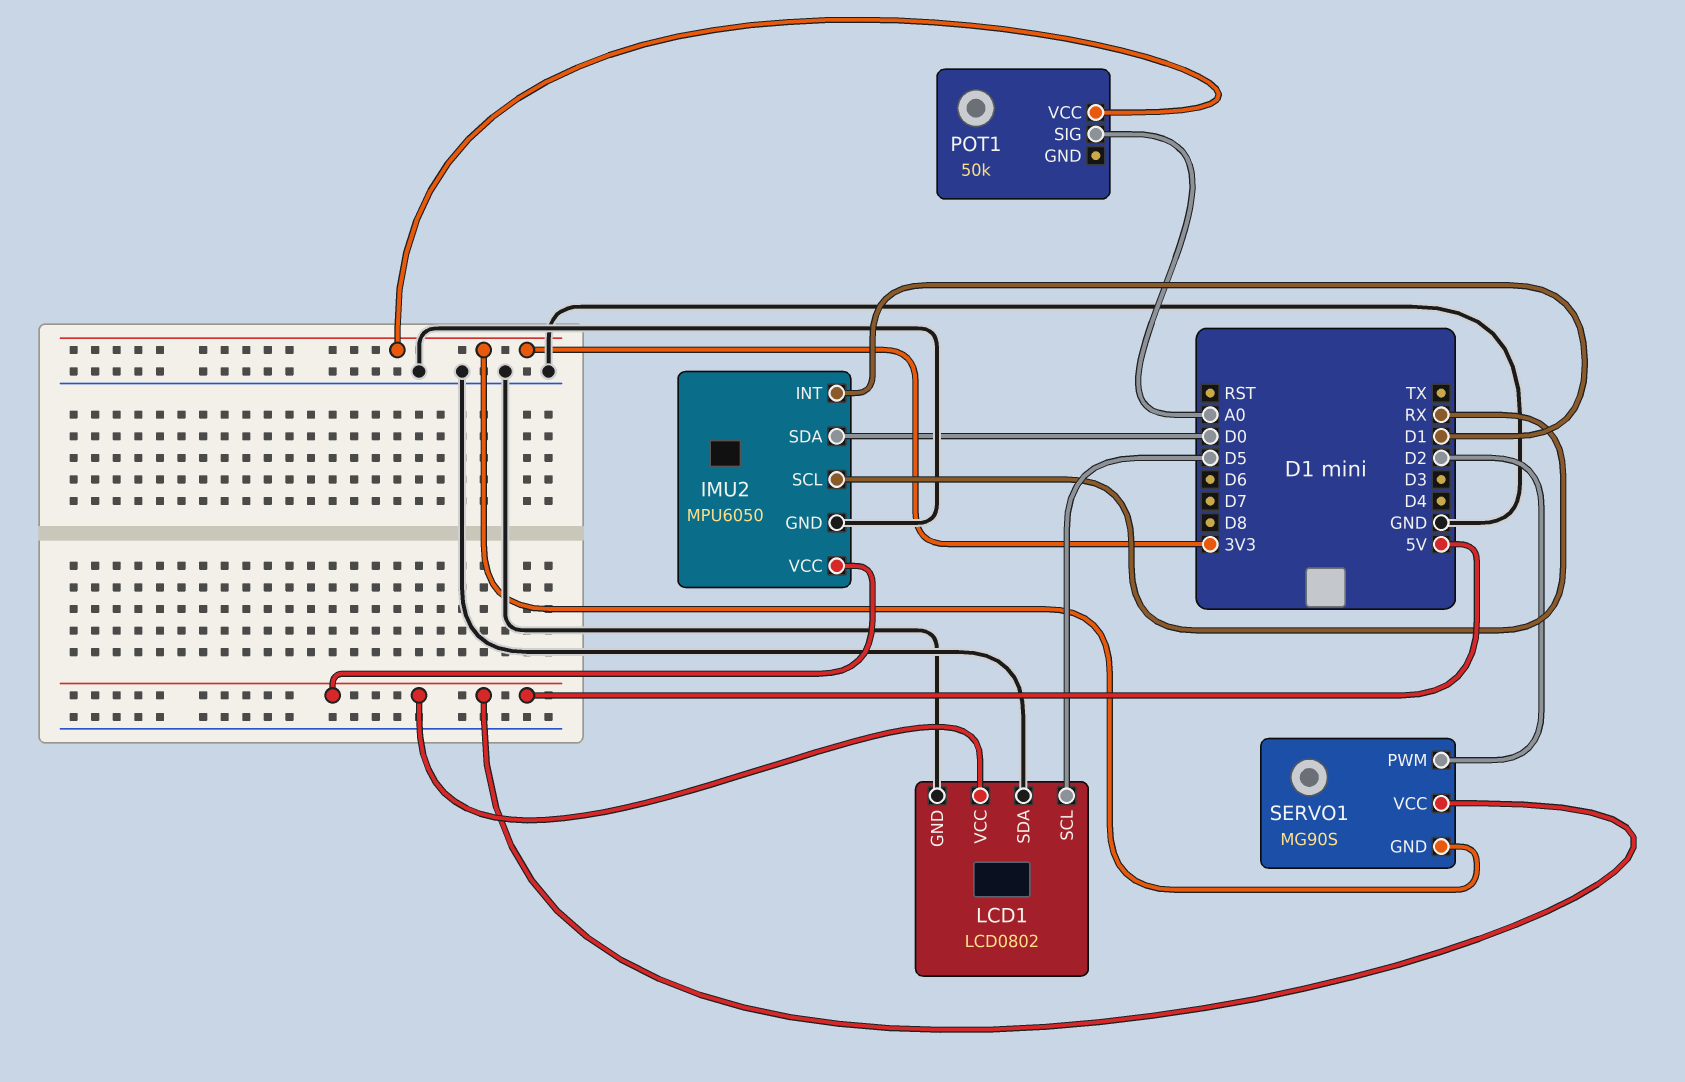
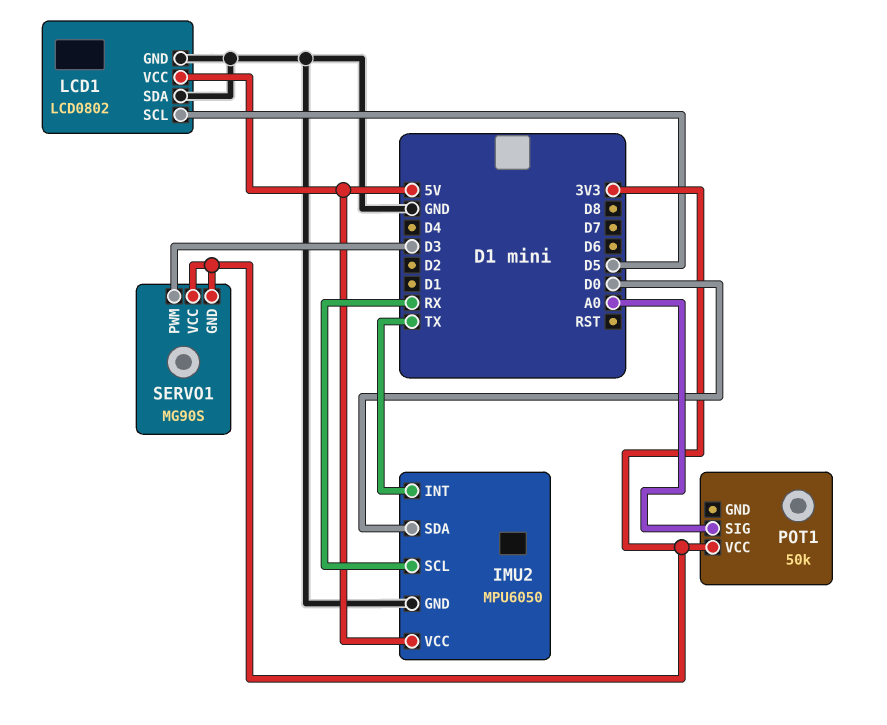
IMU2 pin INT: D1 -> TX
SERVO1 pin PWM: D2 -> D3
SERVO1 pin VCC: 5V -> 3V3

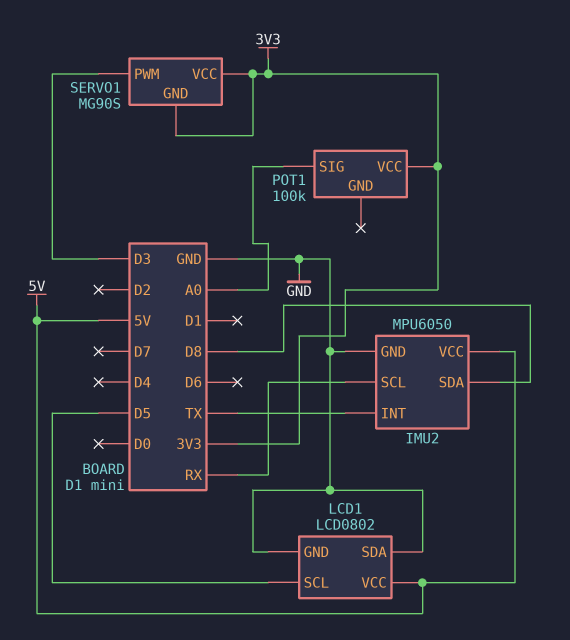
IMU2 pin SDA: D0 -> D8
POT1: 50k -> 100k

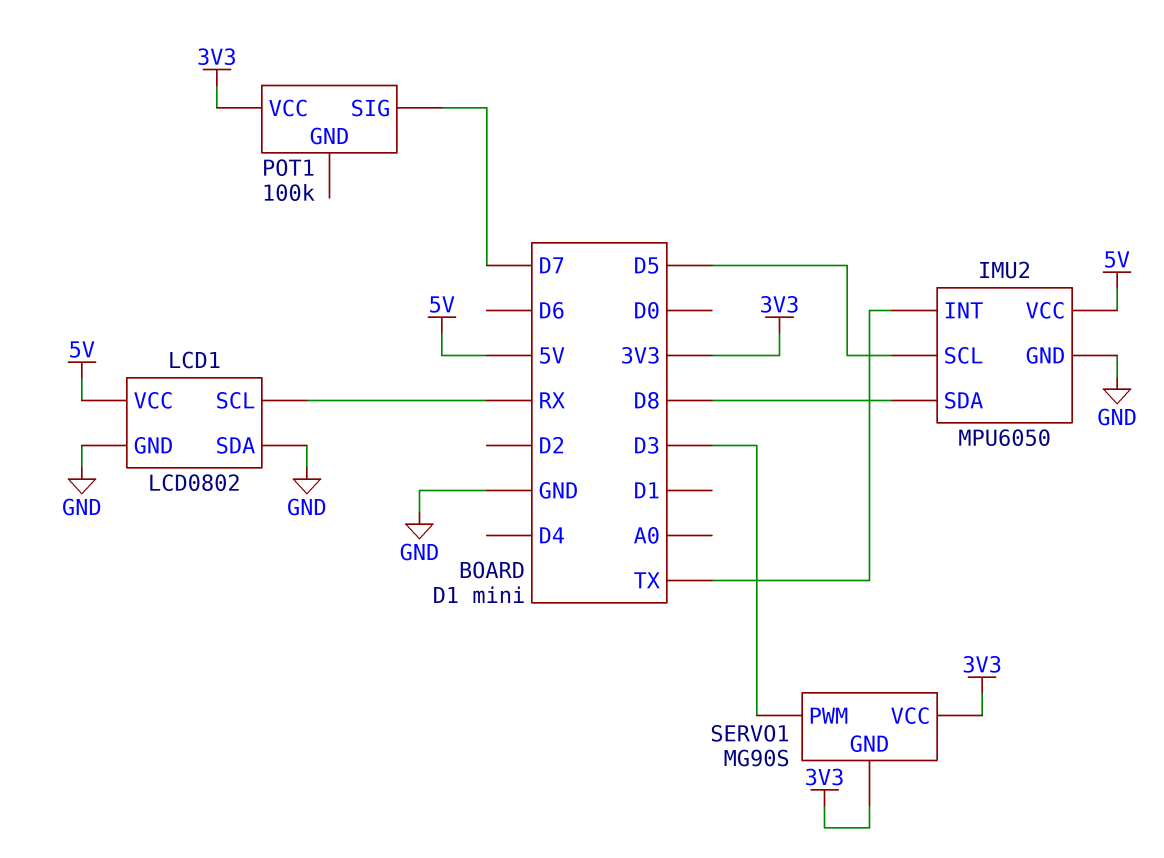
IMU2 pin SCL: RX -> D5
LCD1 pin SCL: D5 -> RX
POT1 pin SIG: A0 -> D7

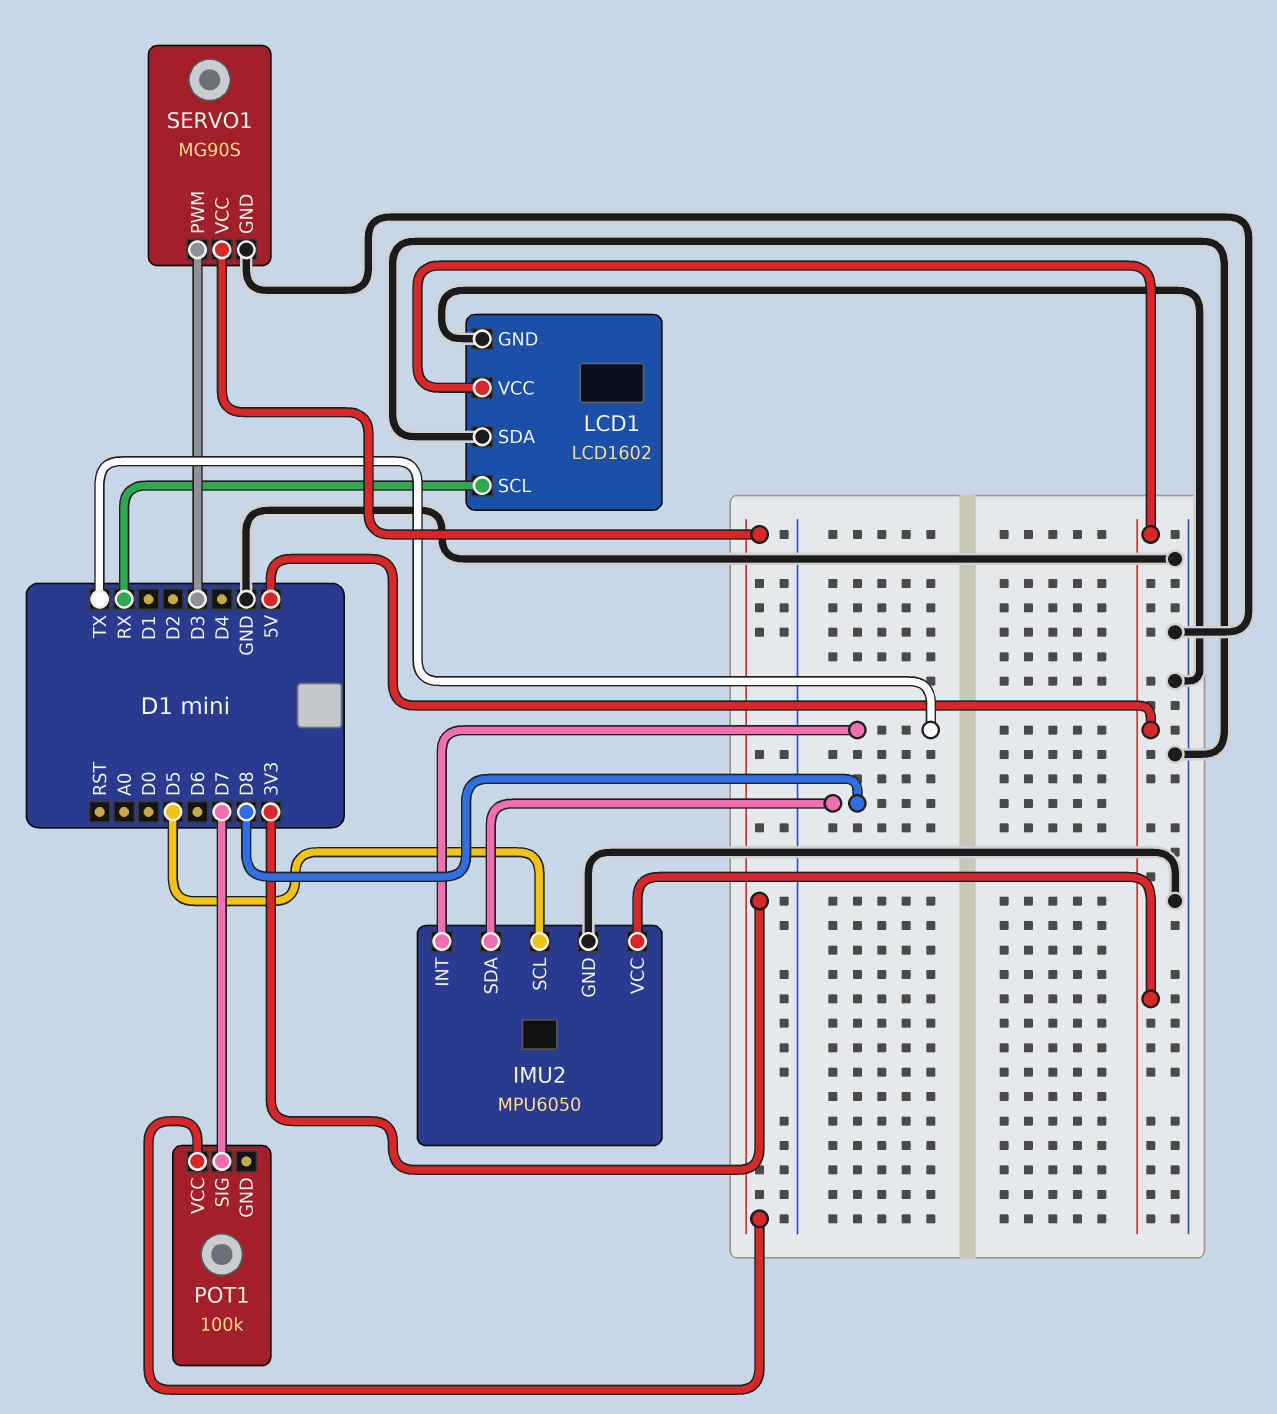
LCD1: LCD0802 -> LCD1602
SERVO1 pin GND: 3V3 -> GND

